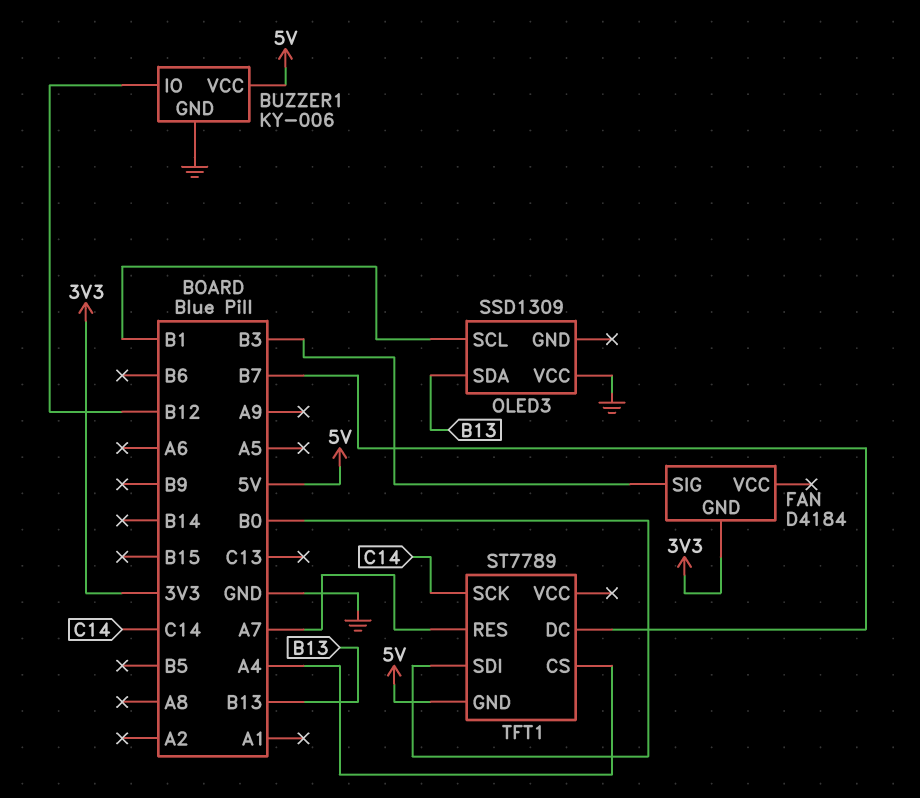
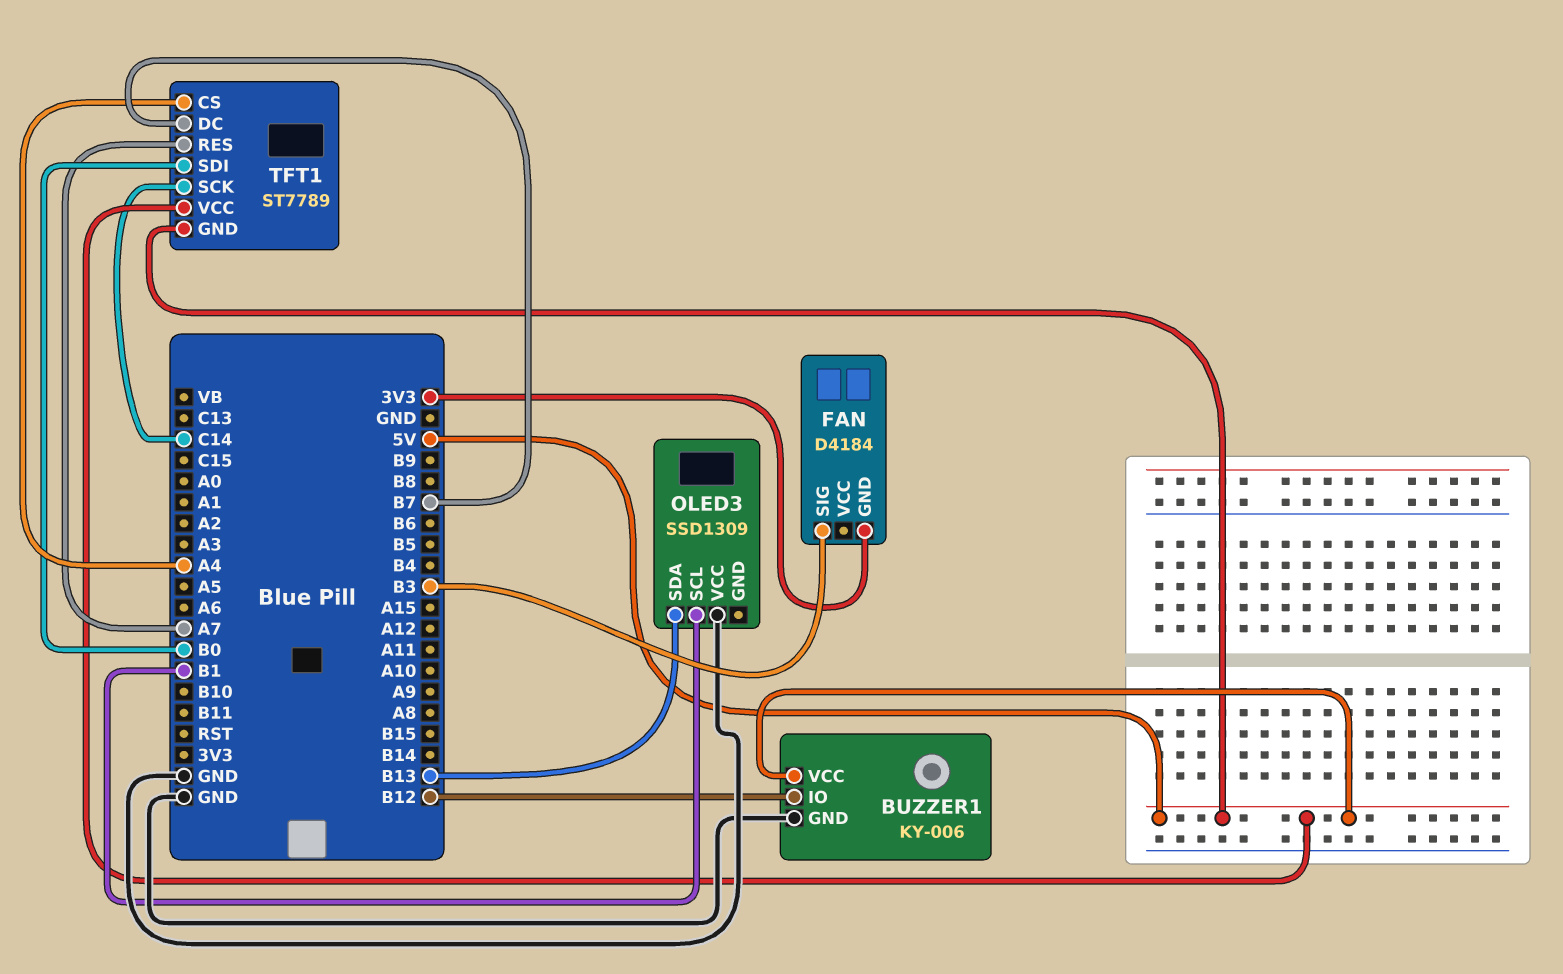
TFT1 pin VCC: none -> 5V

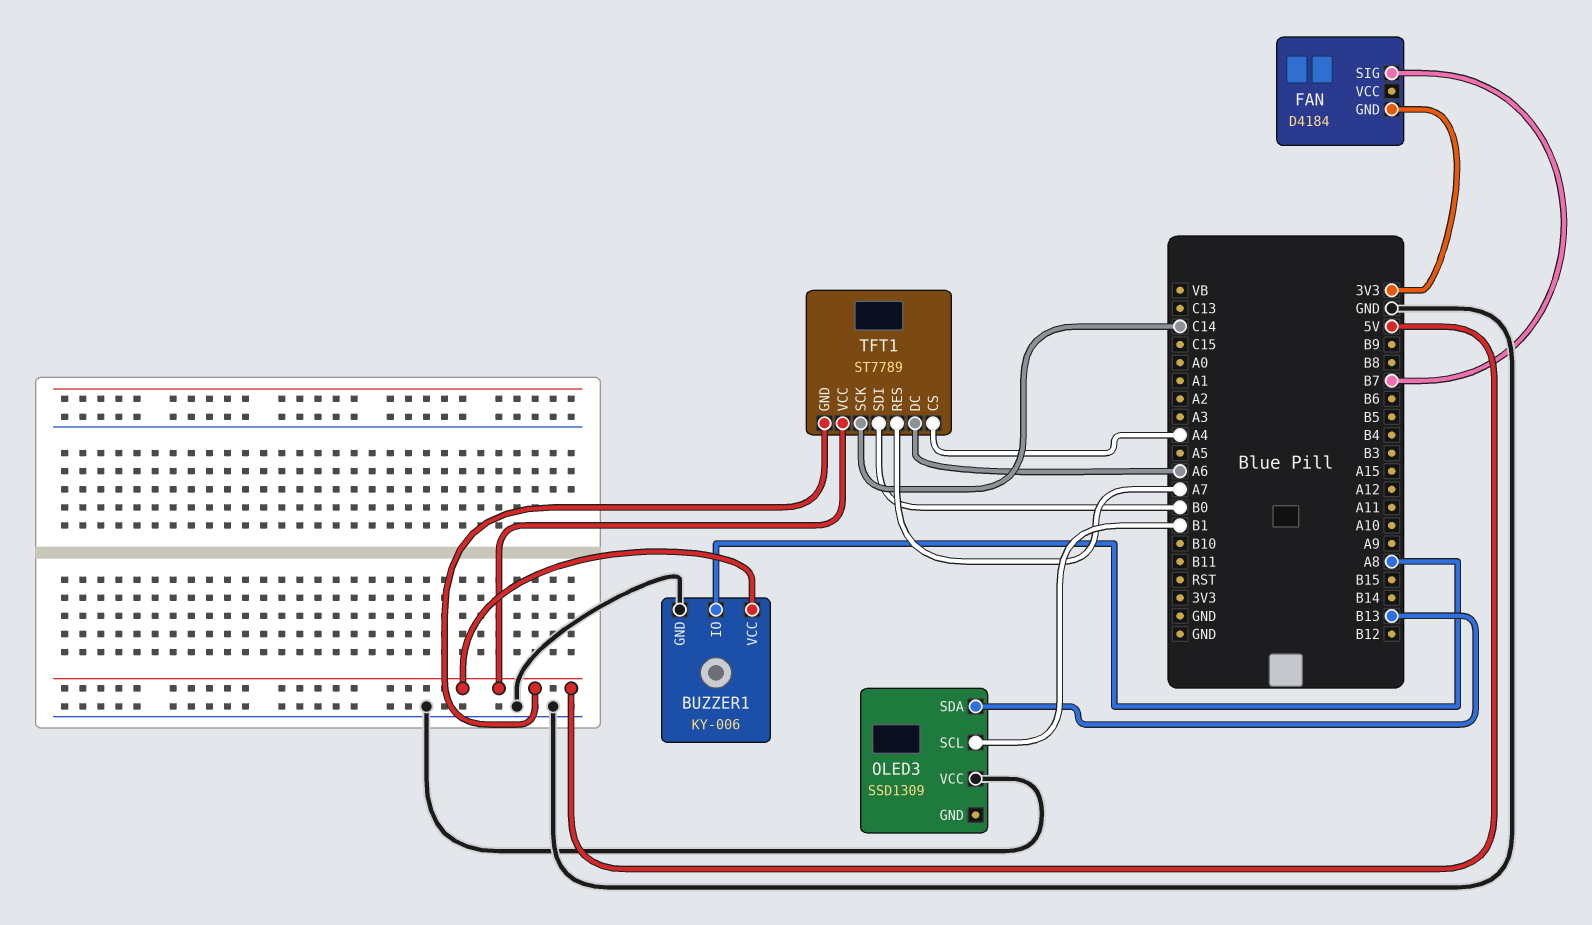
BUZZER1 pin IO: B12 -> A8
FAN pin SIG: B3 -> B7
TFT1 pin DC: B7 -> A6

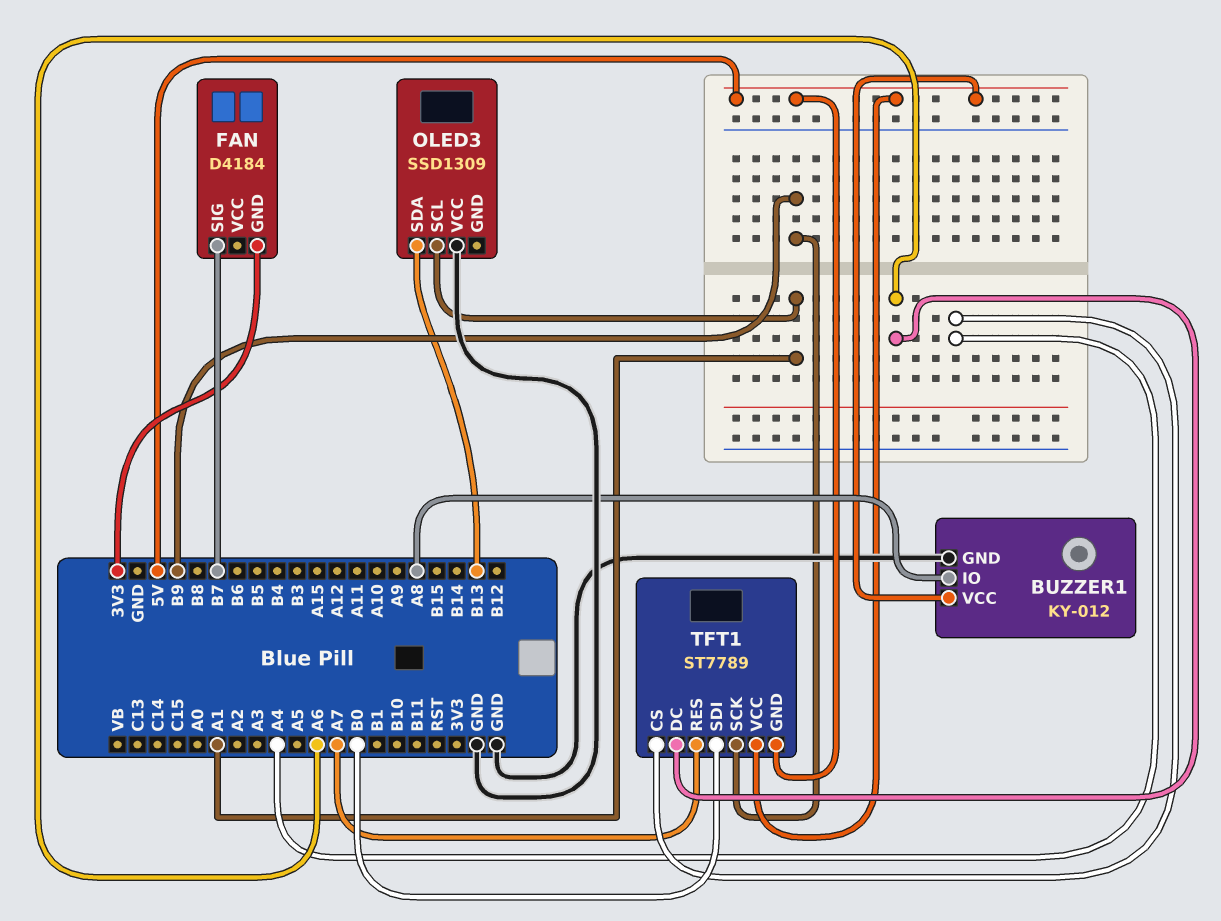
BUZZER1: KY-006 -> KY-012
OLED3 pin SCL: B1 -> A1
TFT1 pin SCK: C14 -> B9

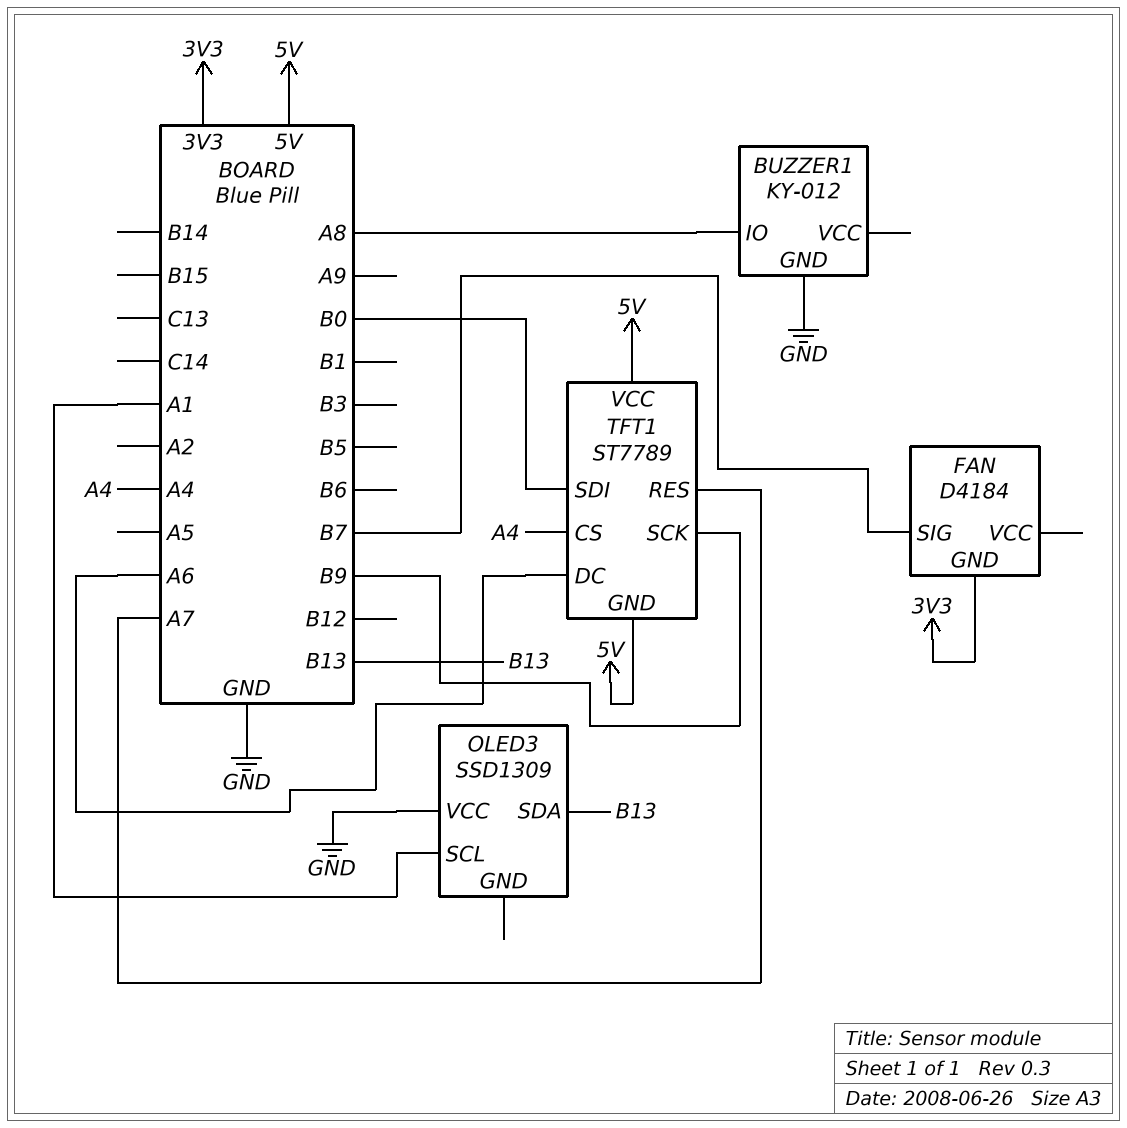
BUZZER1 pin VCC: 5V -> none

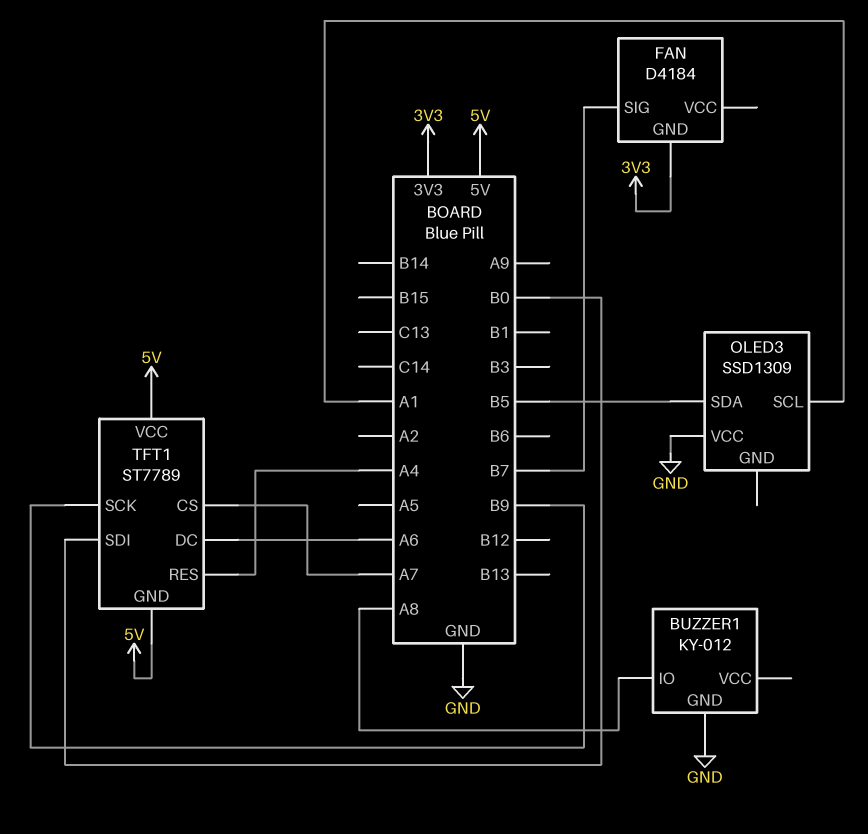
OLED3 pin SDA: B13 -> B5
TFT1 pin CS: A4 -> A7
TFT1 pin RES: A7 -> A4

